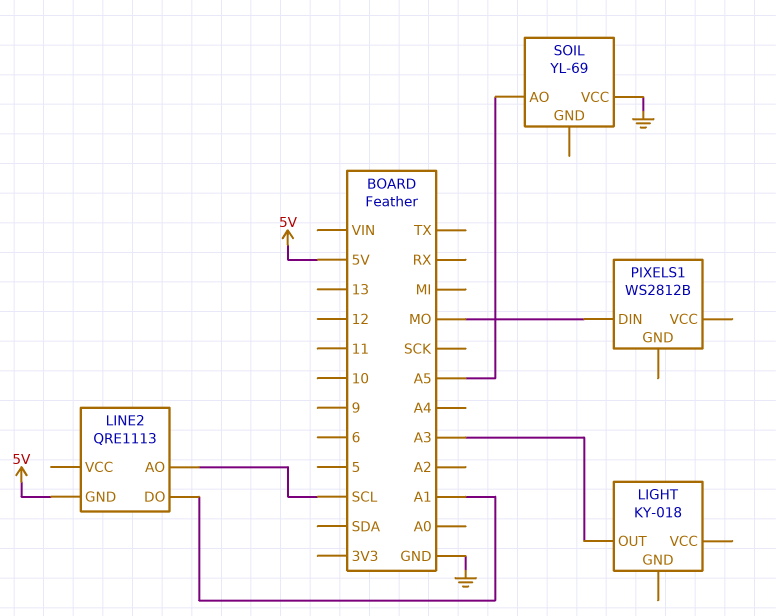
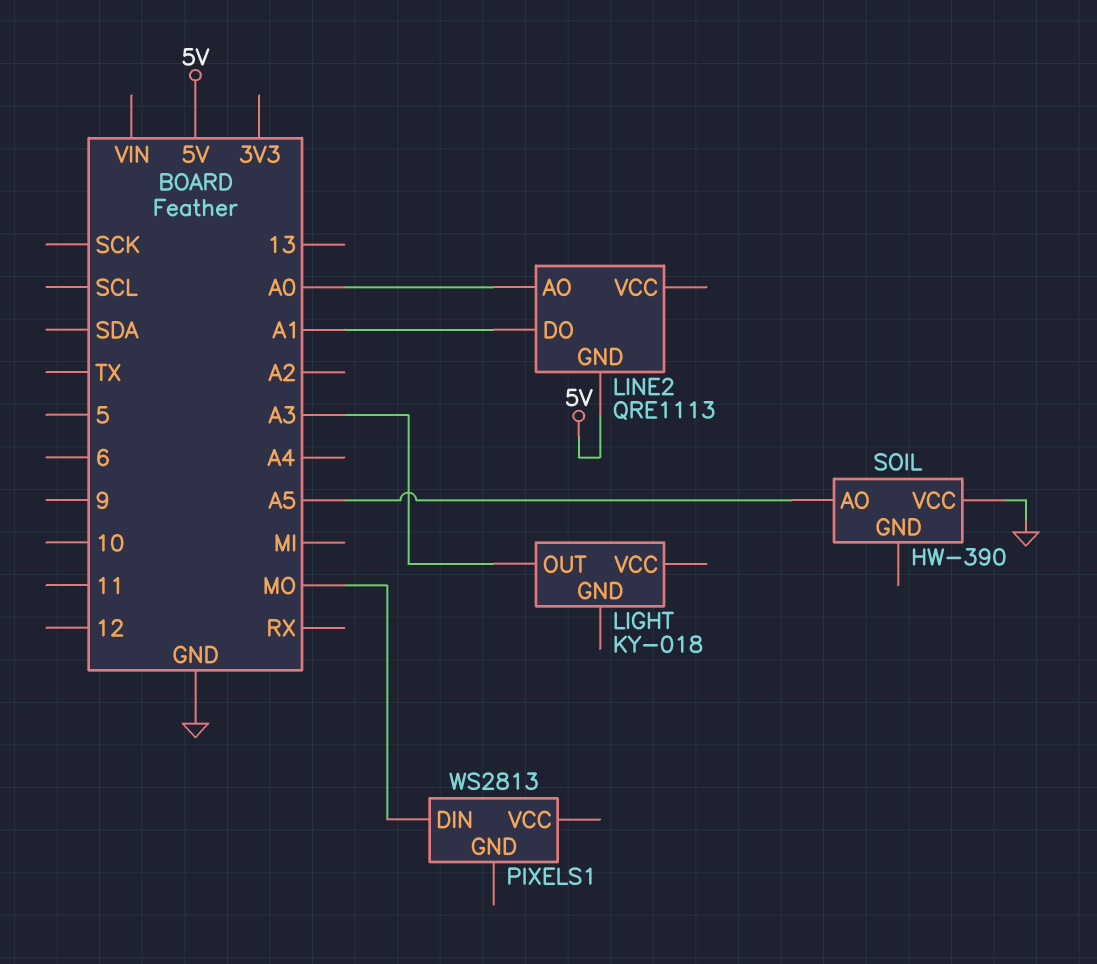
LINE2 pin AO: SCL -> A0
PIXELS1: WS2812B -> WS2813
SOIL: YL-69 -> HW-390

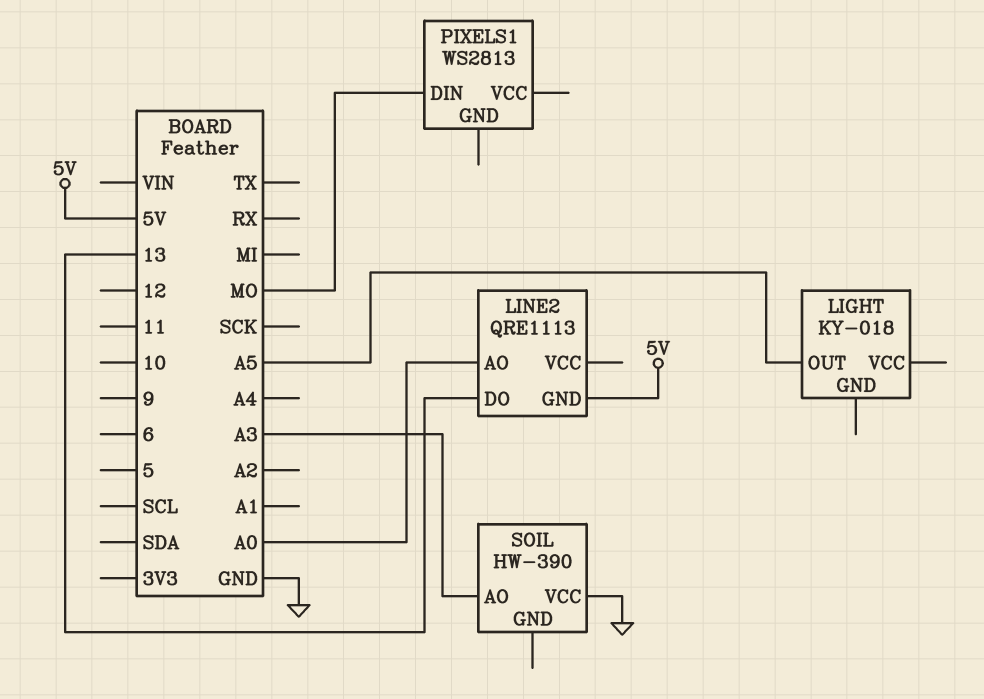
LIGHT pin OUT: A3 -> A5
LINE2 pin DO: A1 -> 13
SOIL pin AO: A5 -> A3

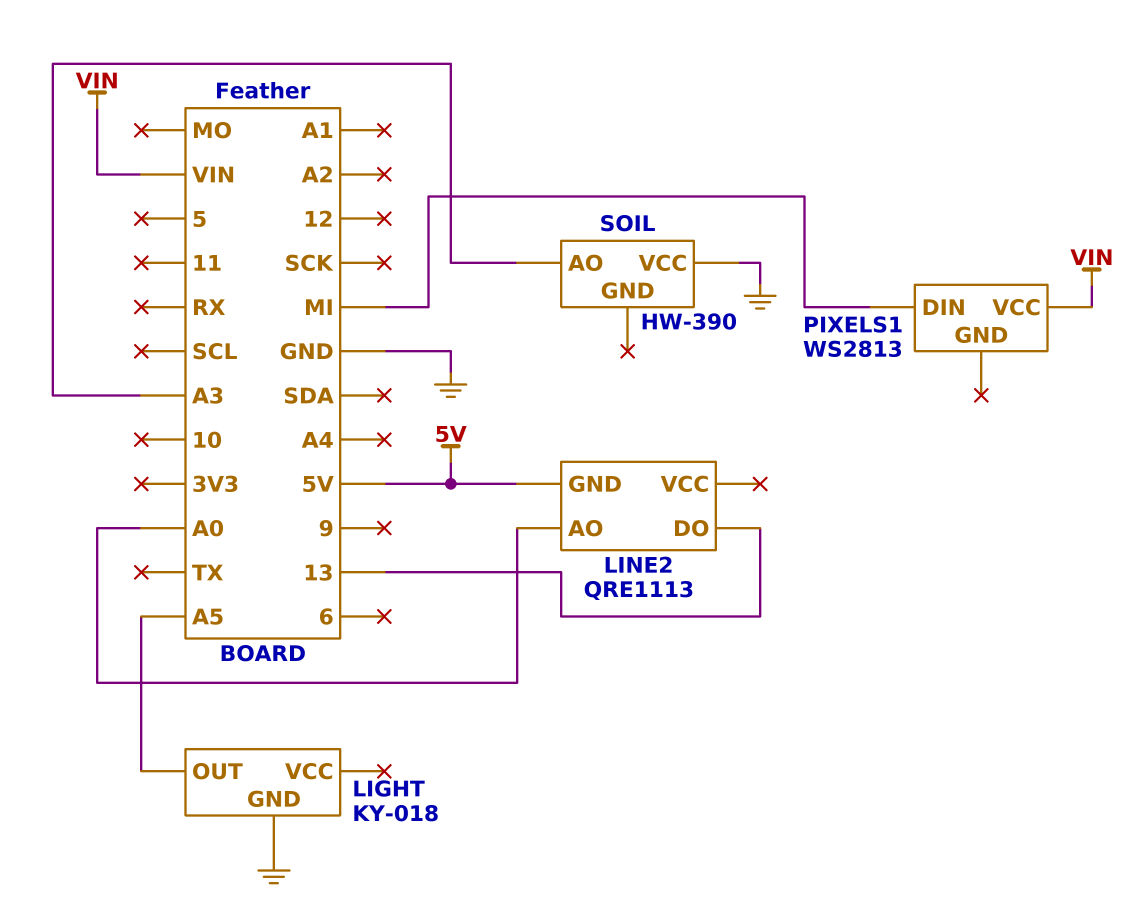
LIGHT pin GND: none -> GND
PIXELS1 pin DIN: MO -> MI
PIXELS1 pin VCC: none -> VIN

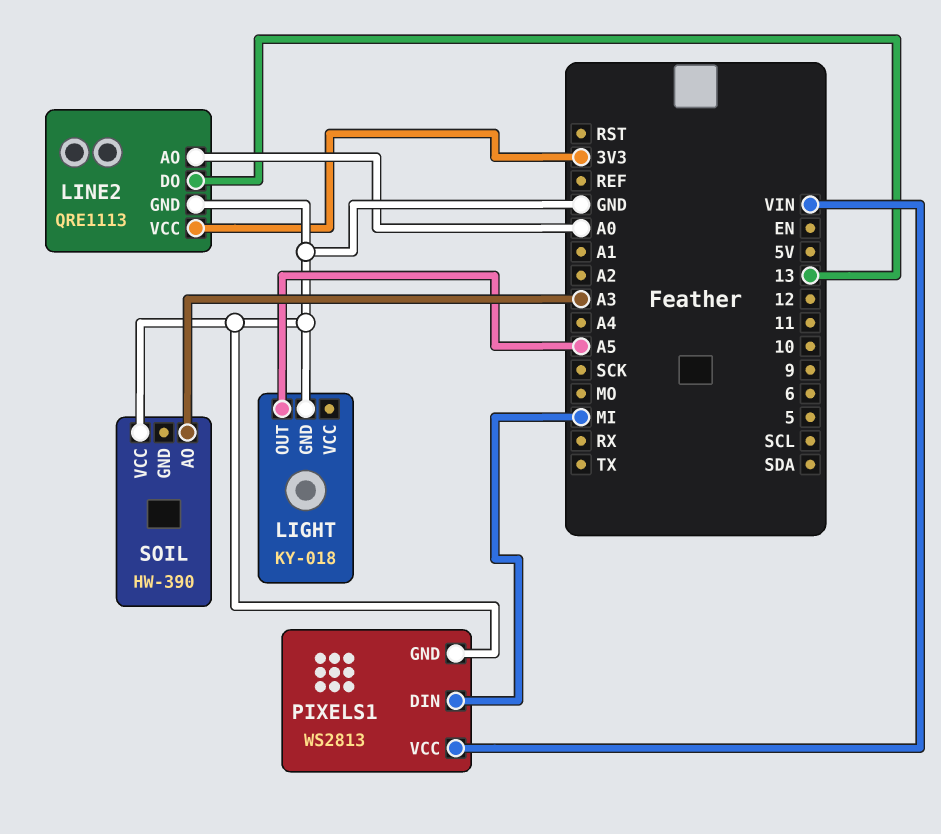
LINE2 pin GND: 5V -> GND
LINE2 pin VCC: none -> 3V3
PIXELS1 pin GND: none -> GND

